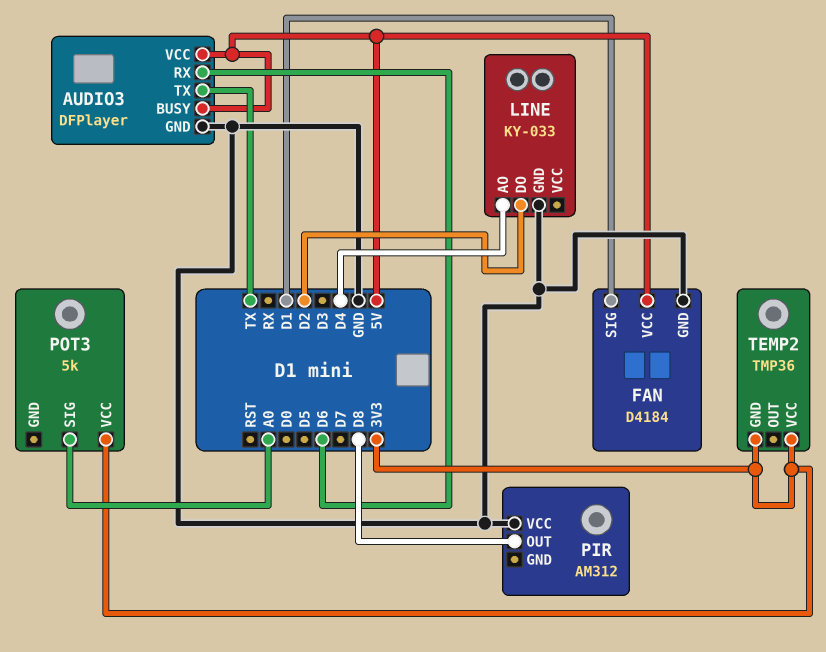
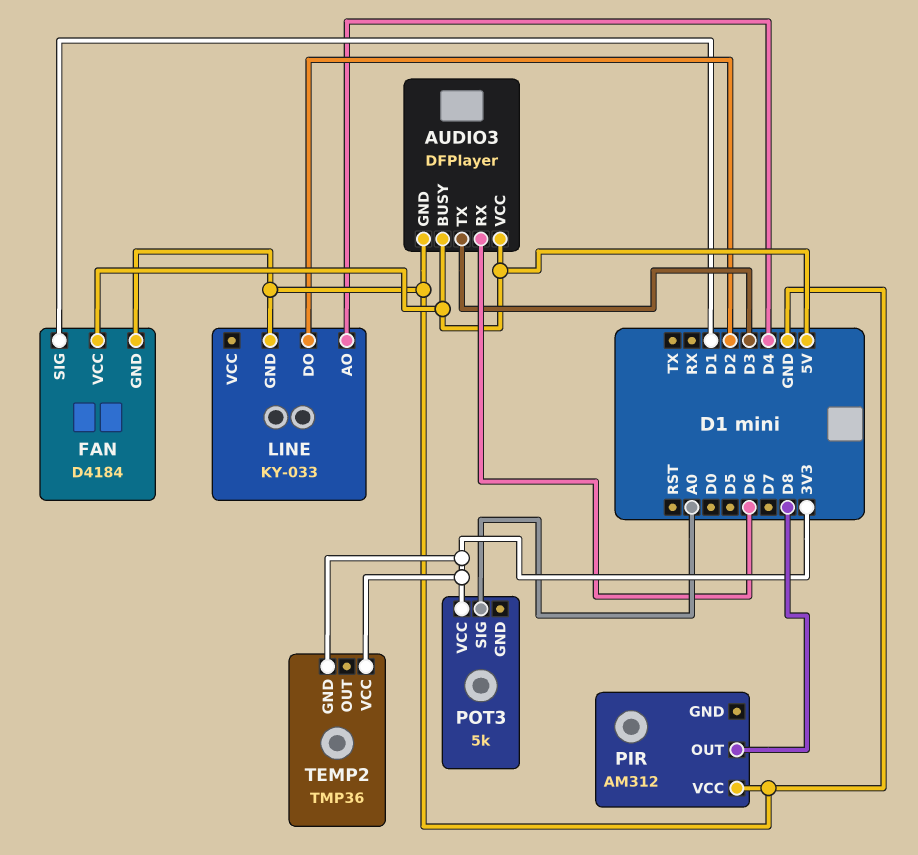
AUDIO3 pin TX: TX -> D3

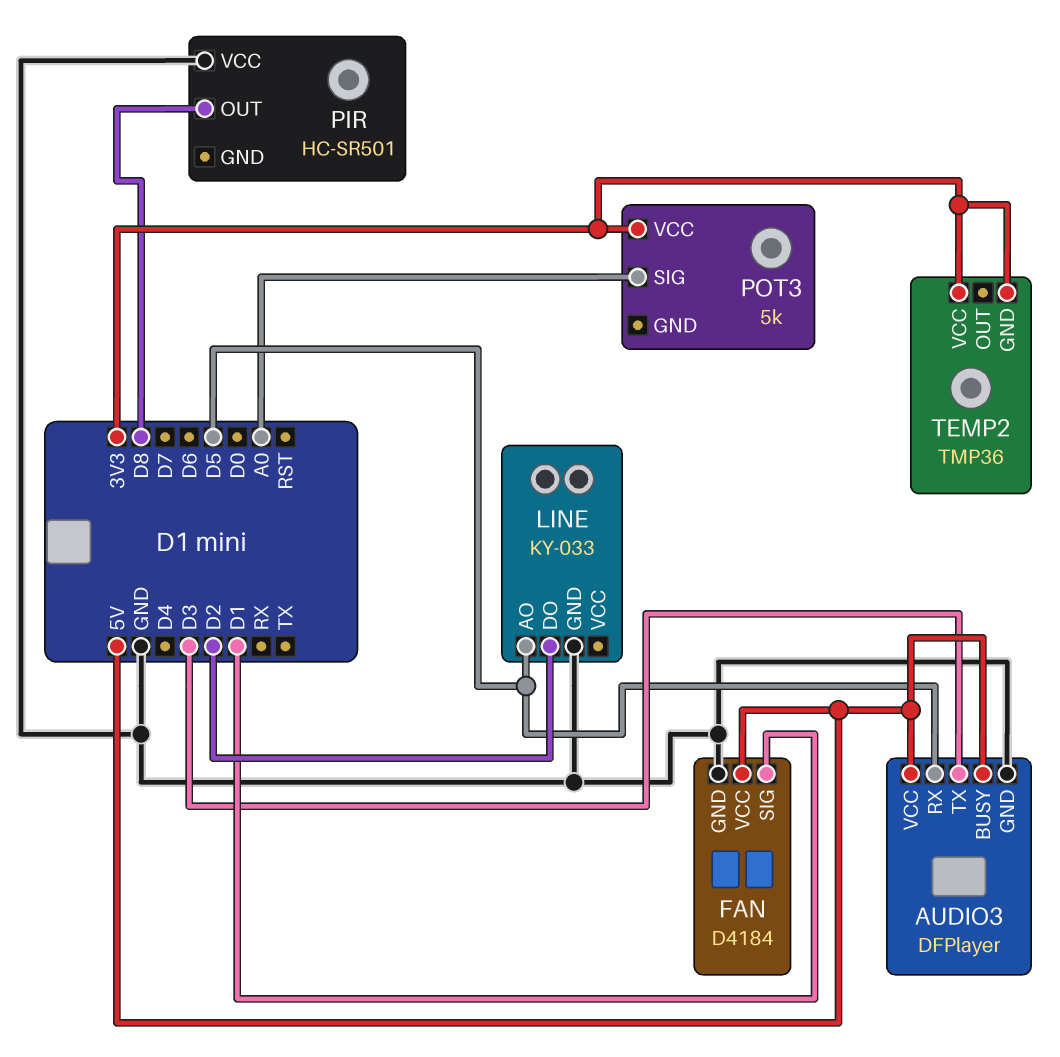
AUDIO3 pin RX: D6 -> D5
LINE pin AO: D4 -> D5
PIR: AM312 -> HC-SR501

